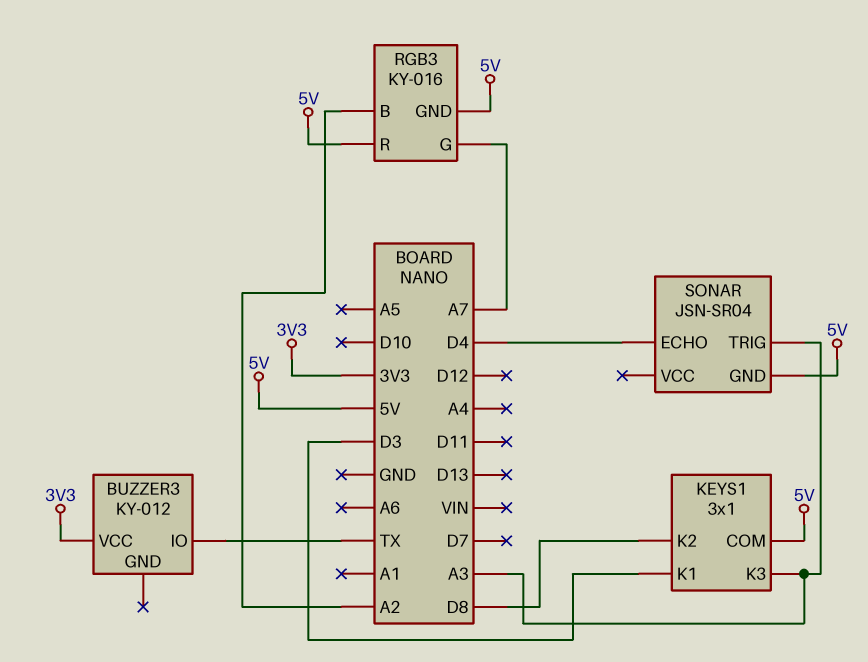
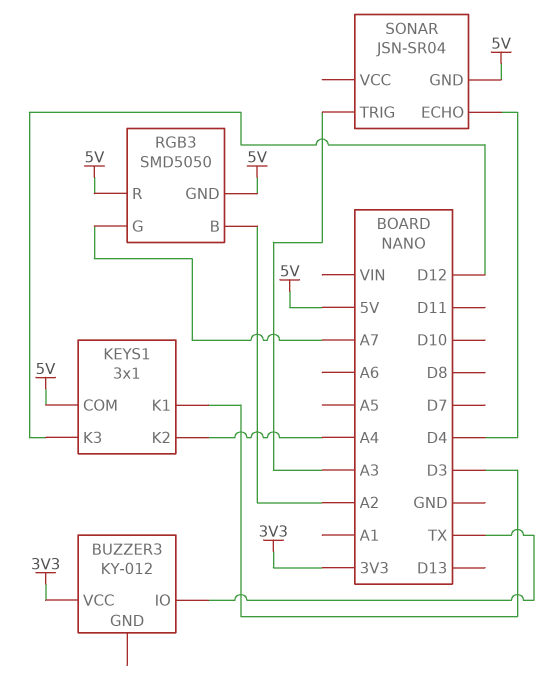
KEYS1 pin K2: D8 -> A4
KEYS1 pin K3: A3 -> D12
RGB3: KY-016 -> SMD5050

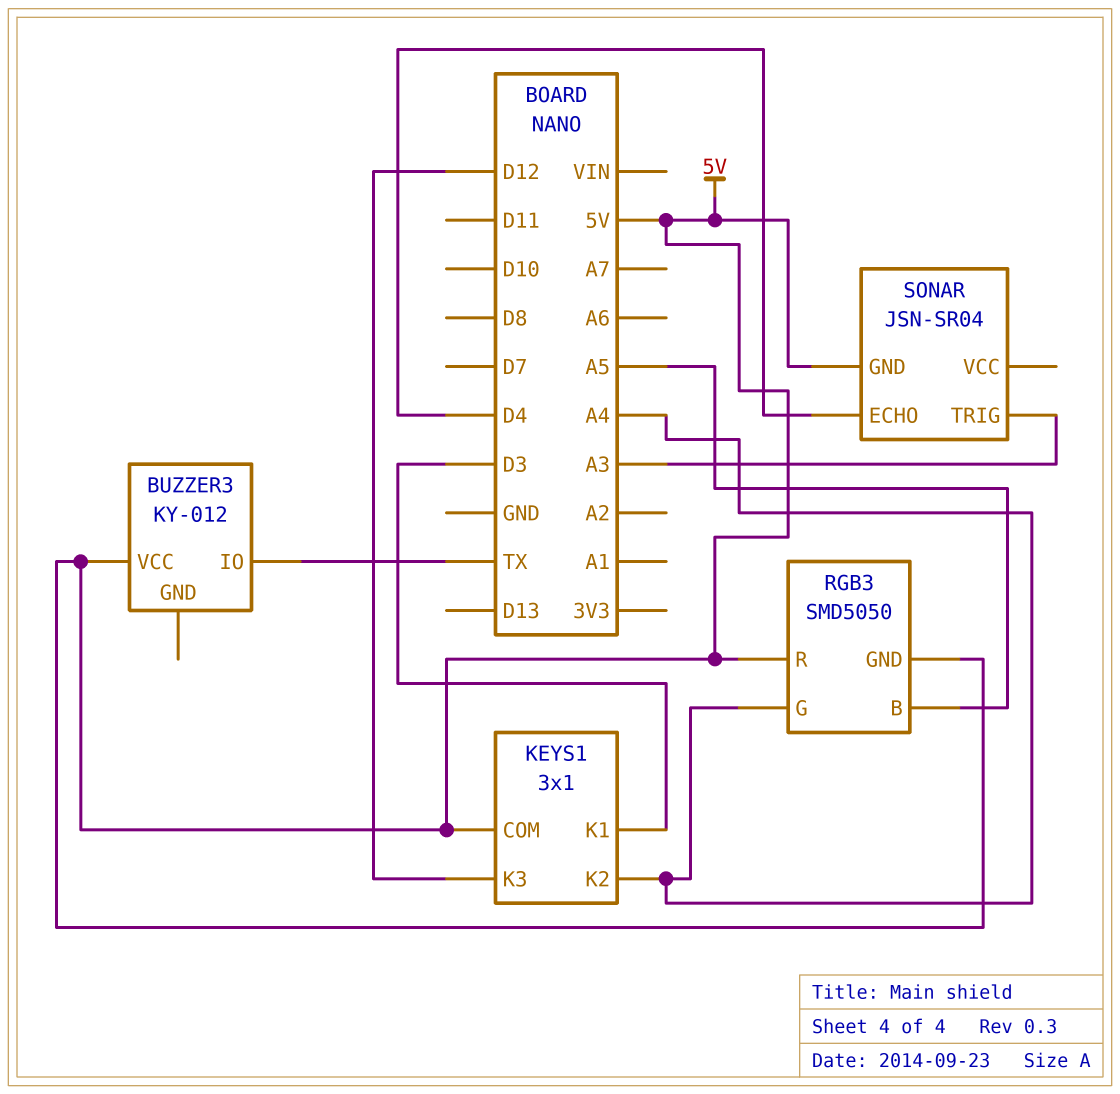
BUZZER3 pin VCC: 3V3 -> 5V
RGB3 pin B: A2 -> A5
RGB3 pin G: A7 -> A4

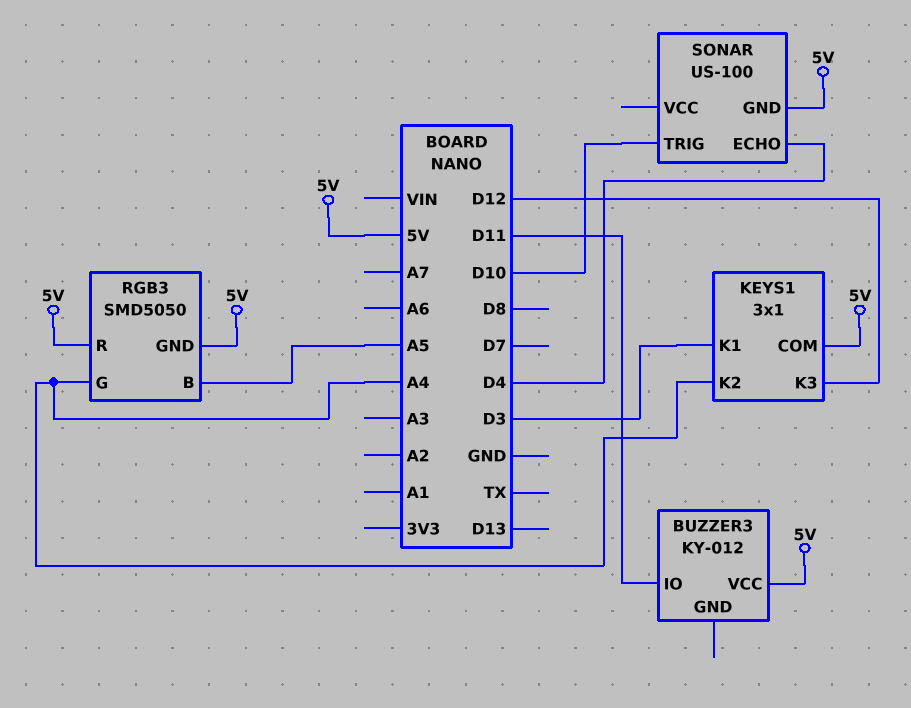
BUZZER3 pin IO: TX -> D11
SONAR: JSN-SR04 -> US-100
SONAR pin TRIG: A3 -> D10

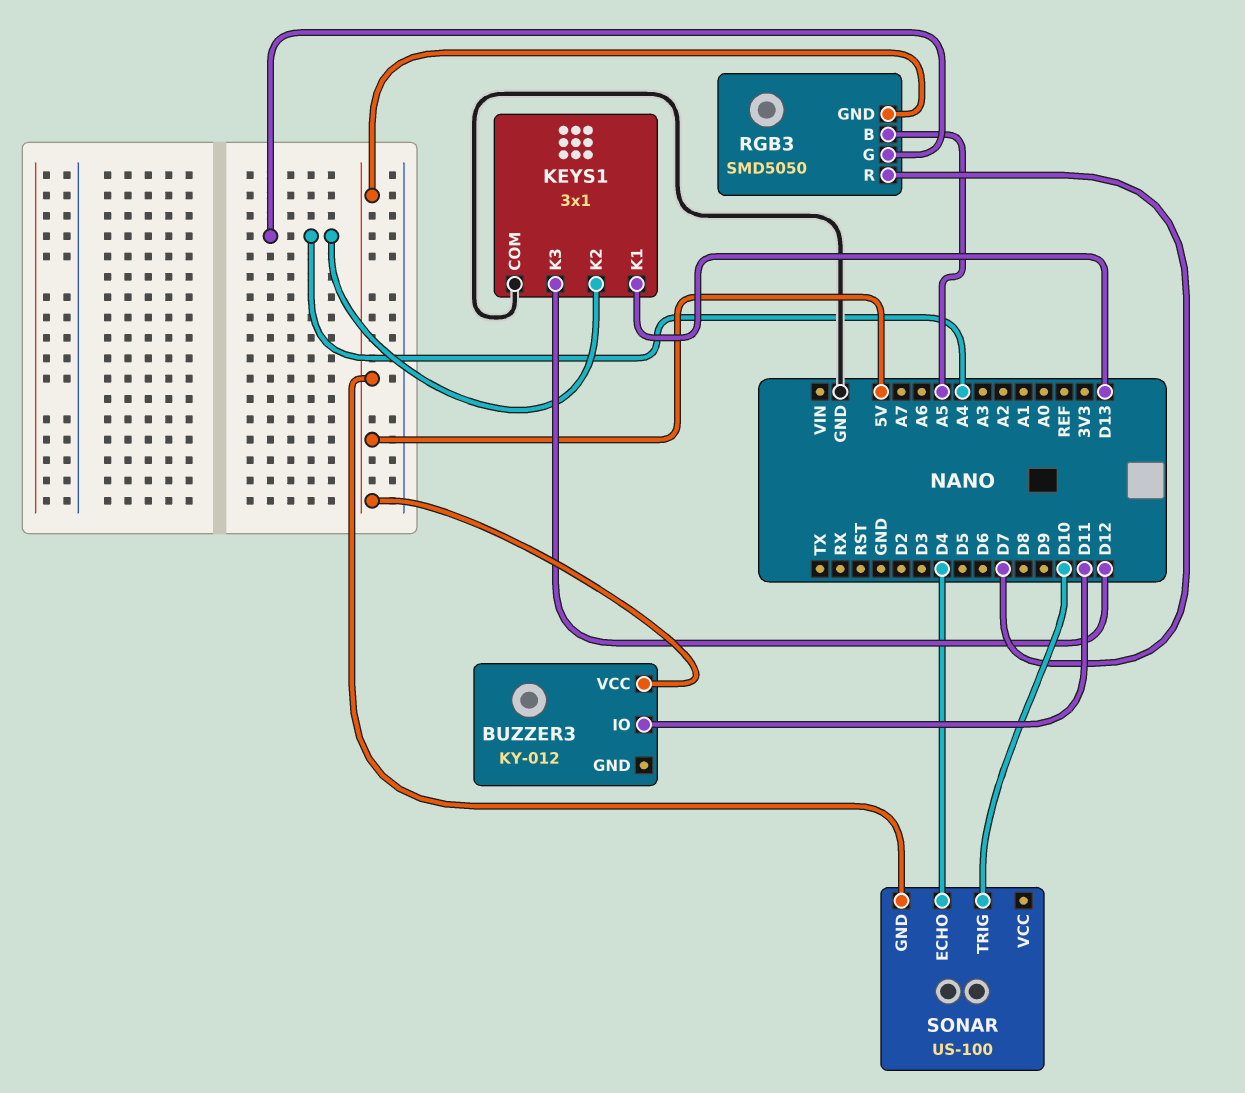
KEYS1 pin COM: 5V -> GND
KEYS1 pin K1: D3 -> D13
RGB3 pin R: 5V -> D7

